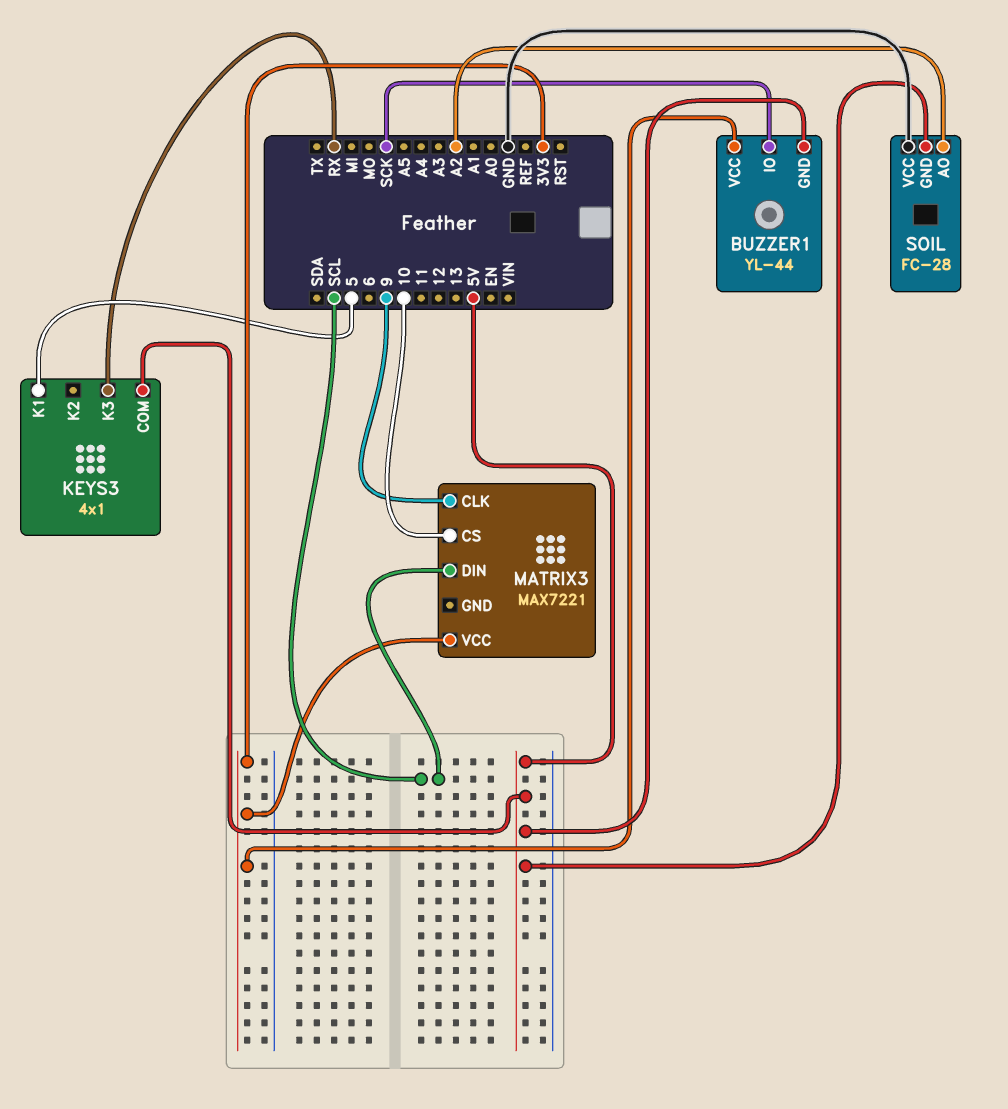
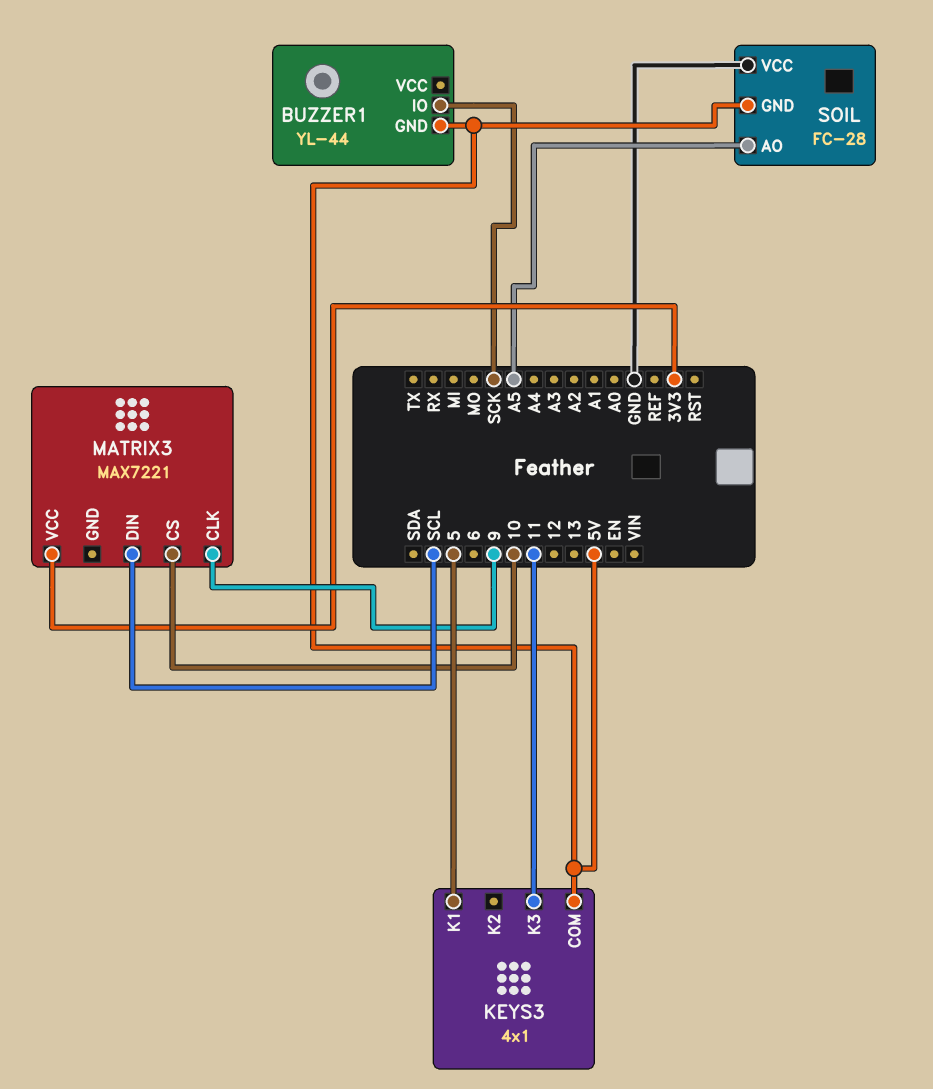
BUZZER1 pin VCC: 3V3 -> none
KEYS3 pin K3: RX -> 11
SOIL pin AO: A2 -> A5

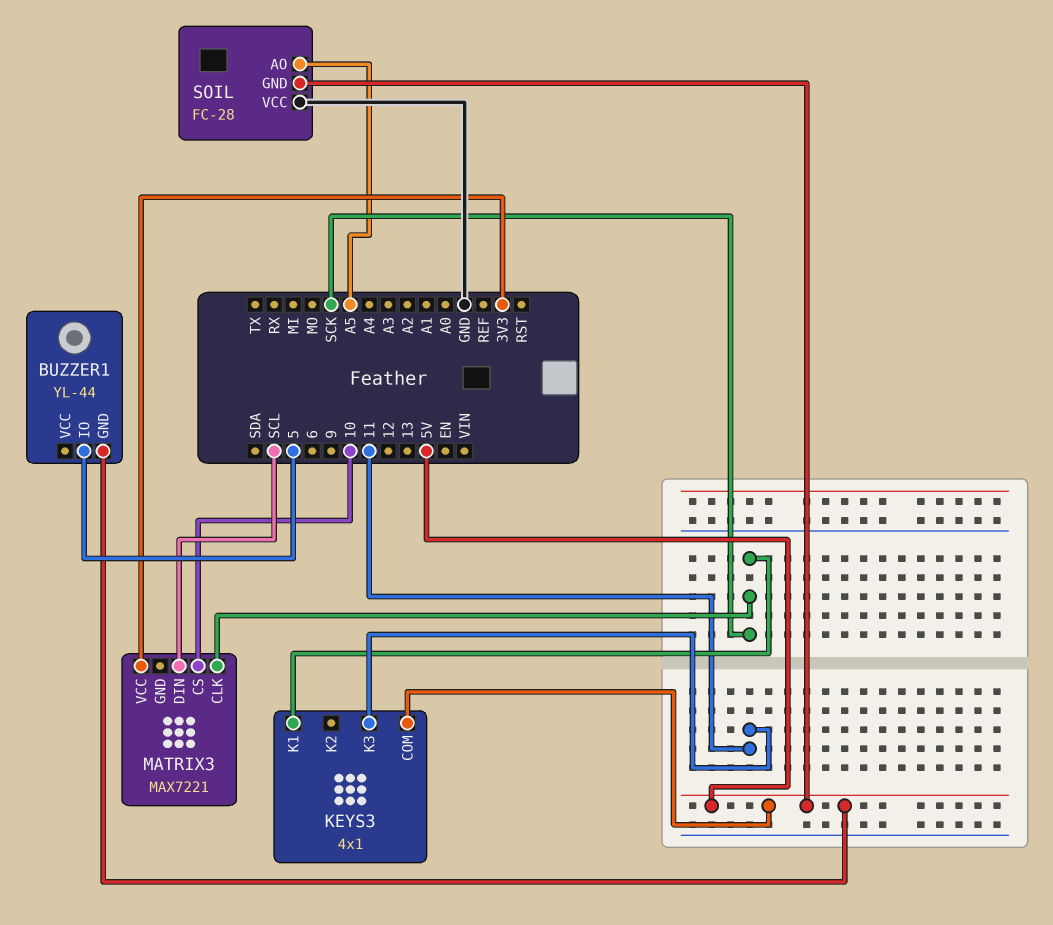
BUZZER1 pin IO: SCK -> 5
KEYS3 pin K1: 5 -> SCK
MATRIX3 pin CLK: 9 -> SCK

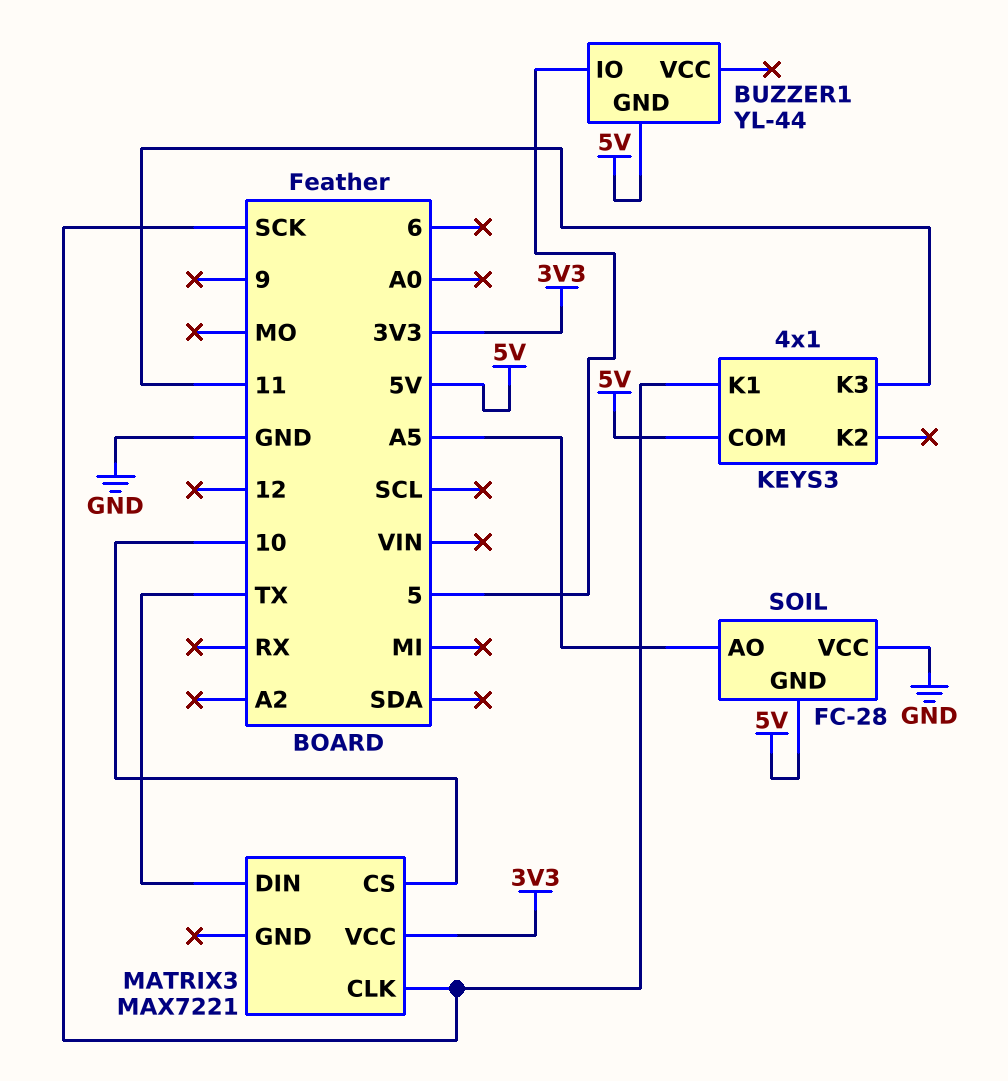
MATRIX3 pin DIN: SCL -> TX

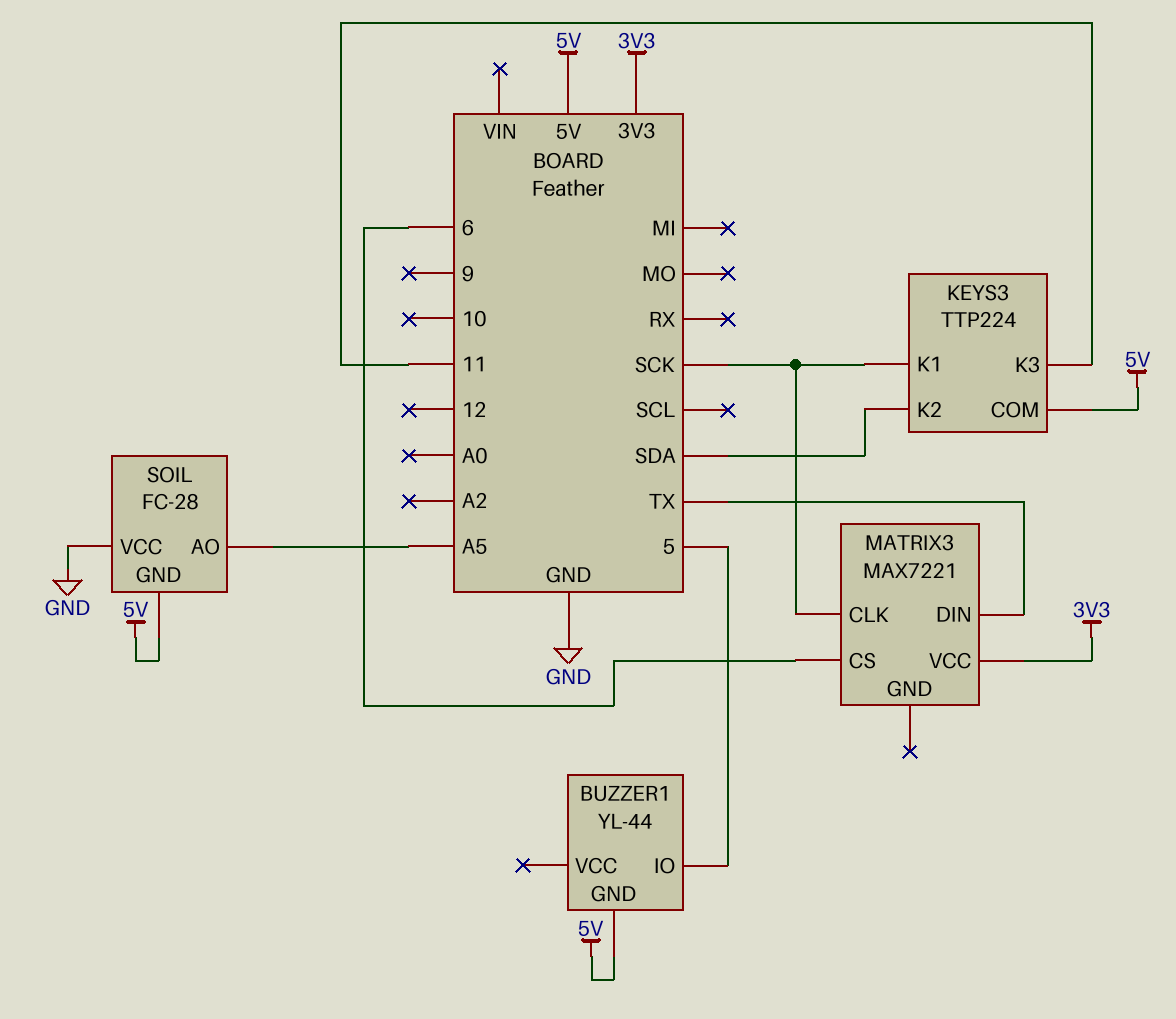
KEYS3: 4x1 -> TTP224
KEYS3 pin K2: none -> SDA
MATRIX3 pin CS: 10 -> 6

